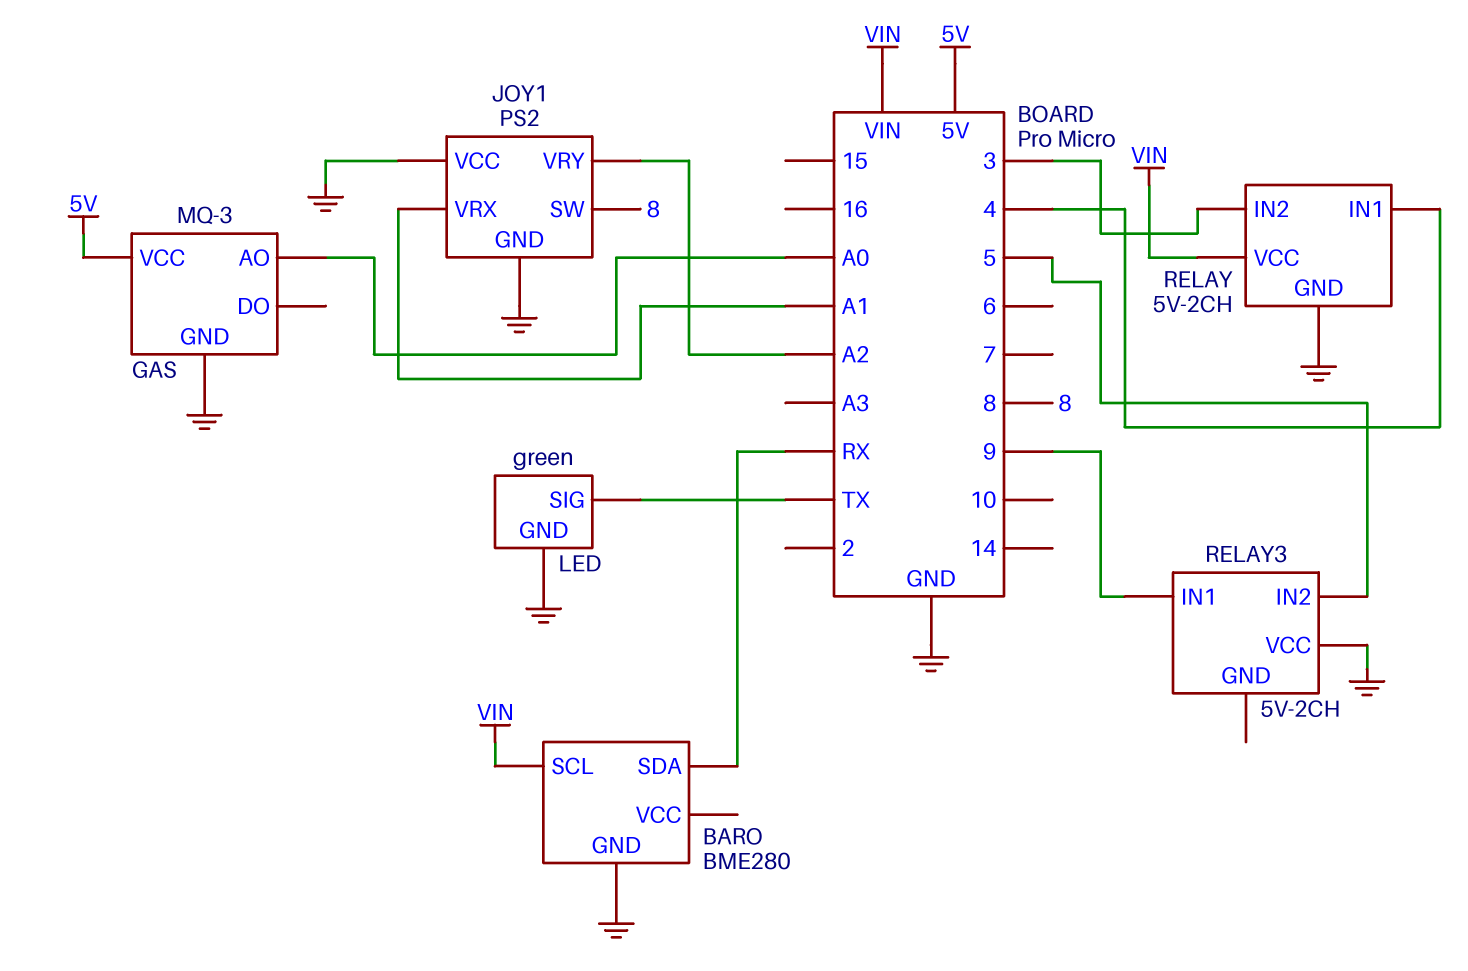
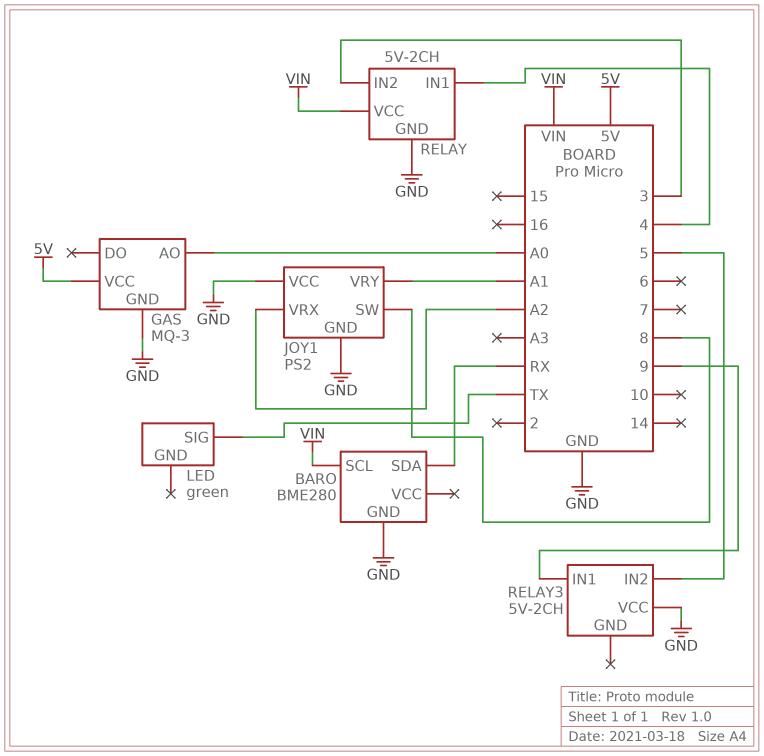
JOY1 pin VRX: A1 -> A2
JOY1 pin VRY: A2 -> A1
LED pin GND: GND -> none

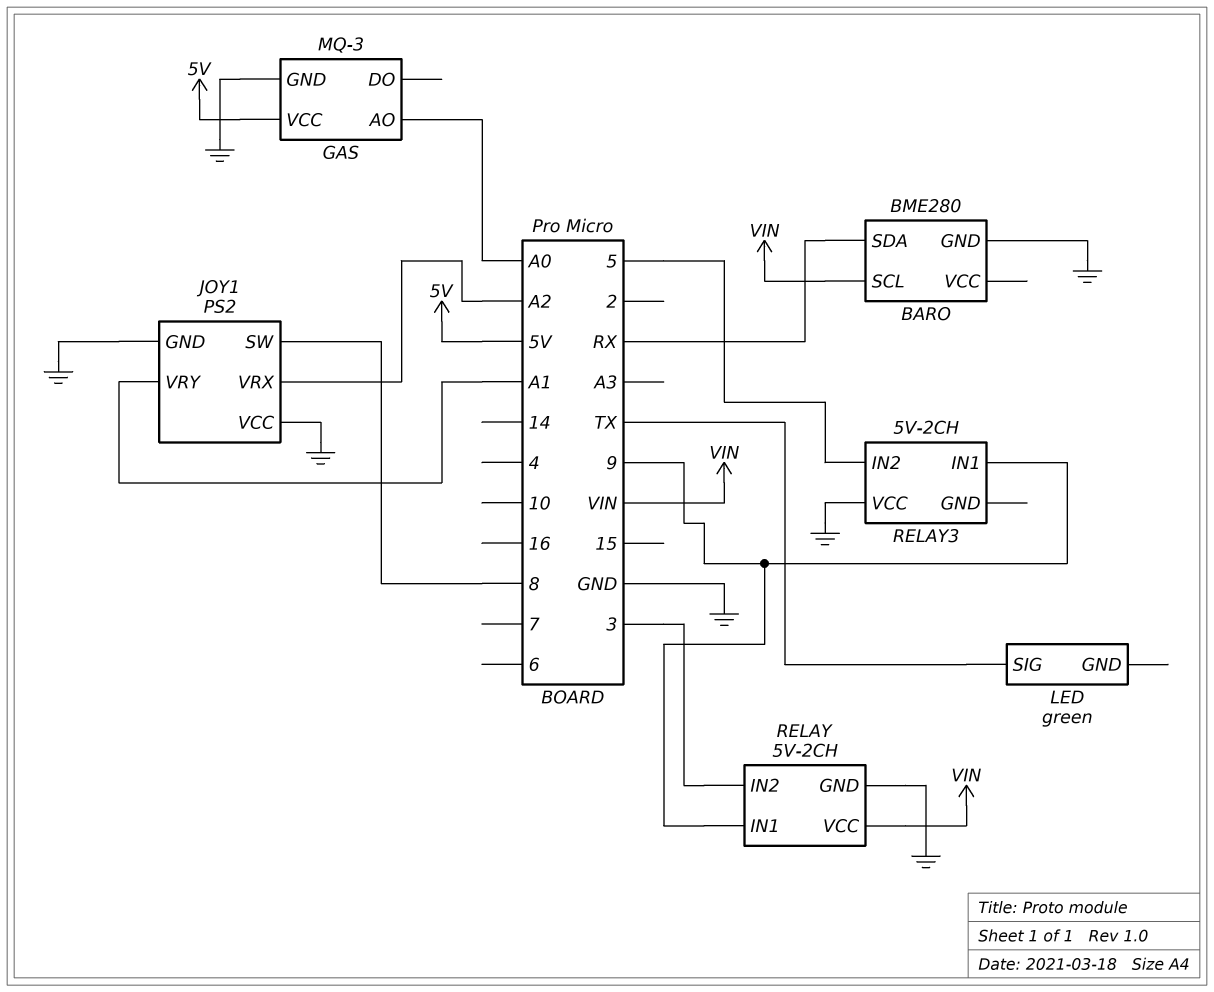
RELAY pin IN1: 4 -> 9

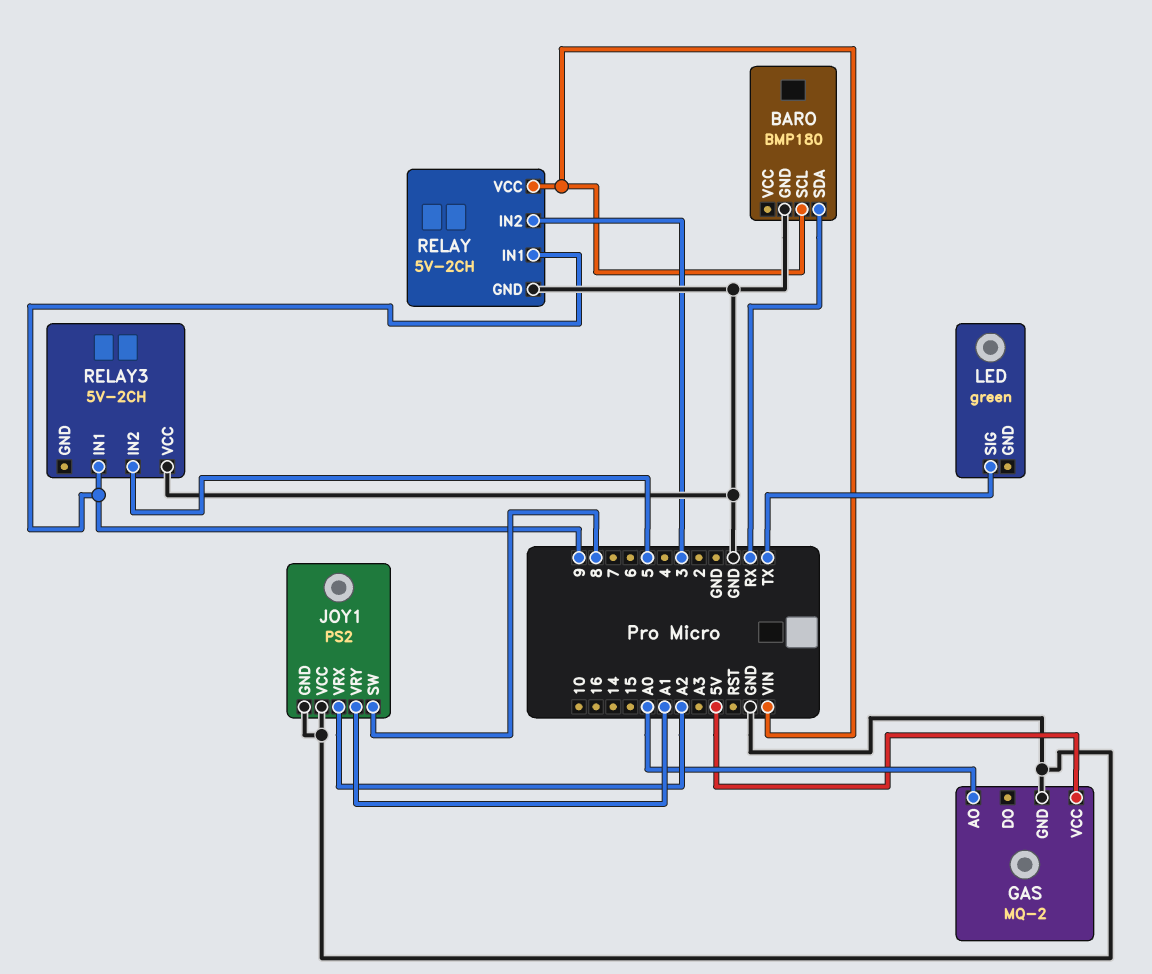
BARO: BME280 -> BMP180
GAS: MQ-3 -> MQ-2

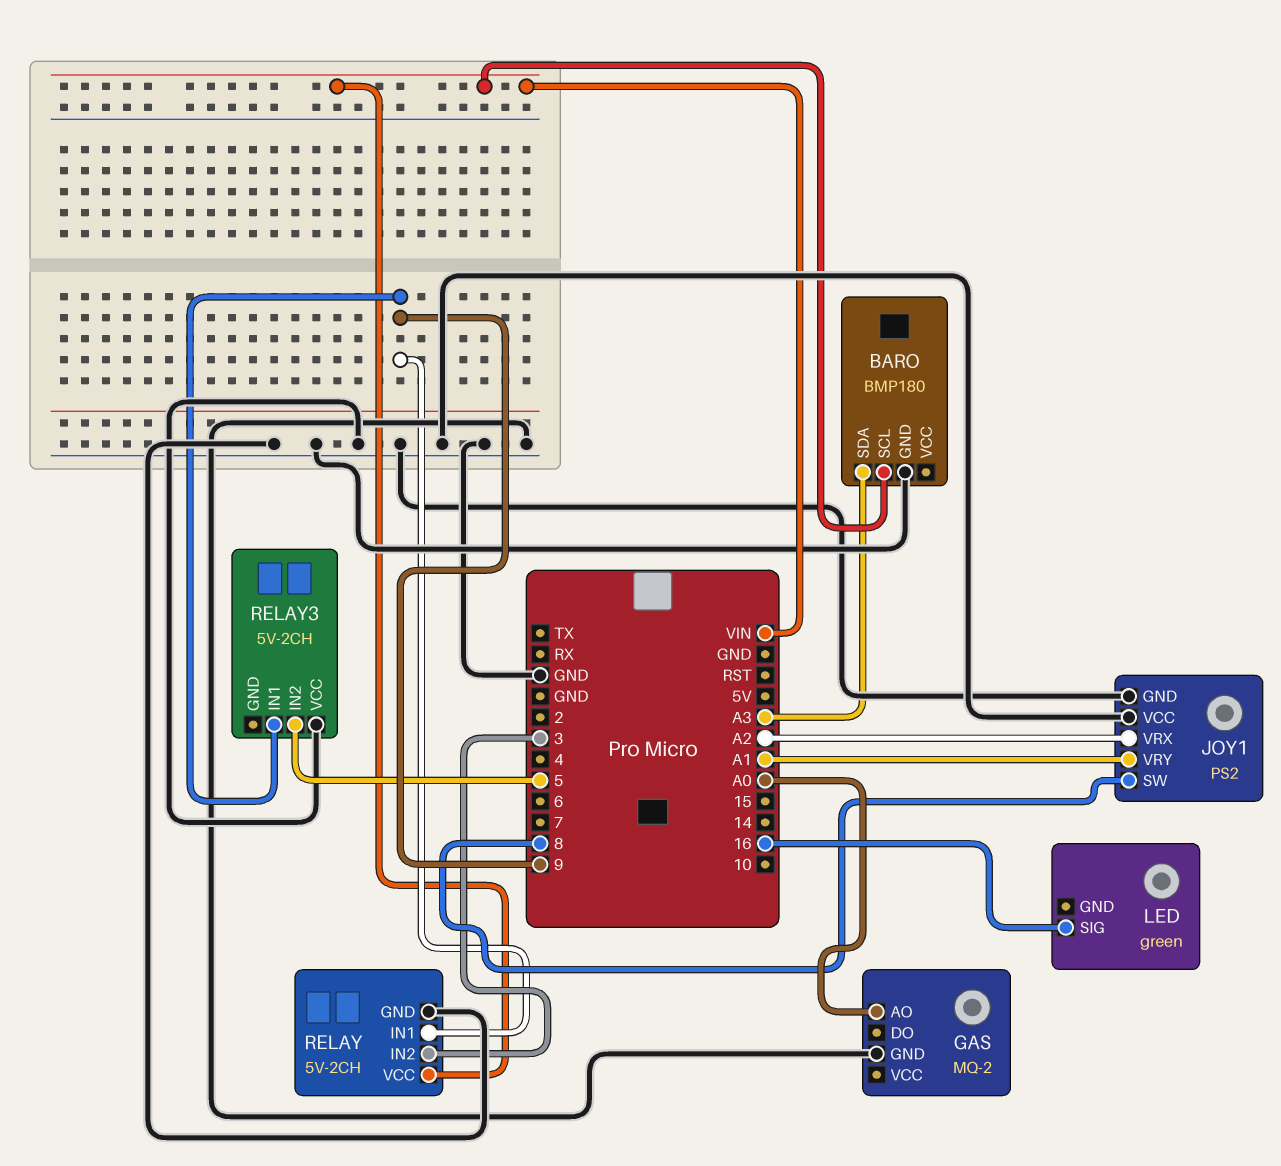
BARO pin SDA: RX -> A3
GAS pin VCC: 5V -> none
LED pin SIG: TX -> 16

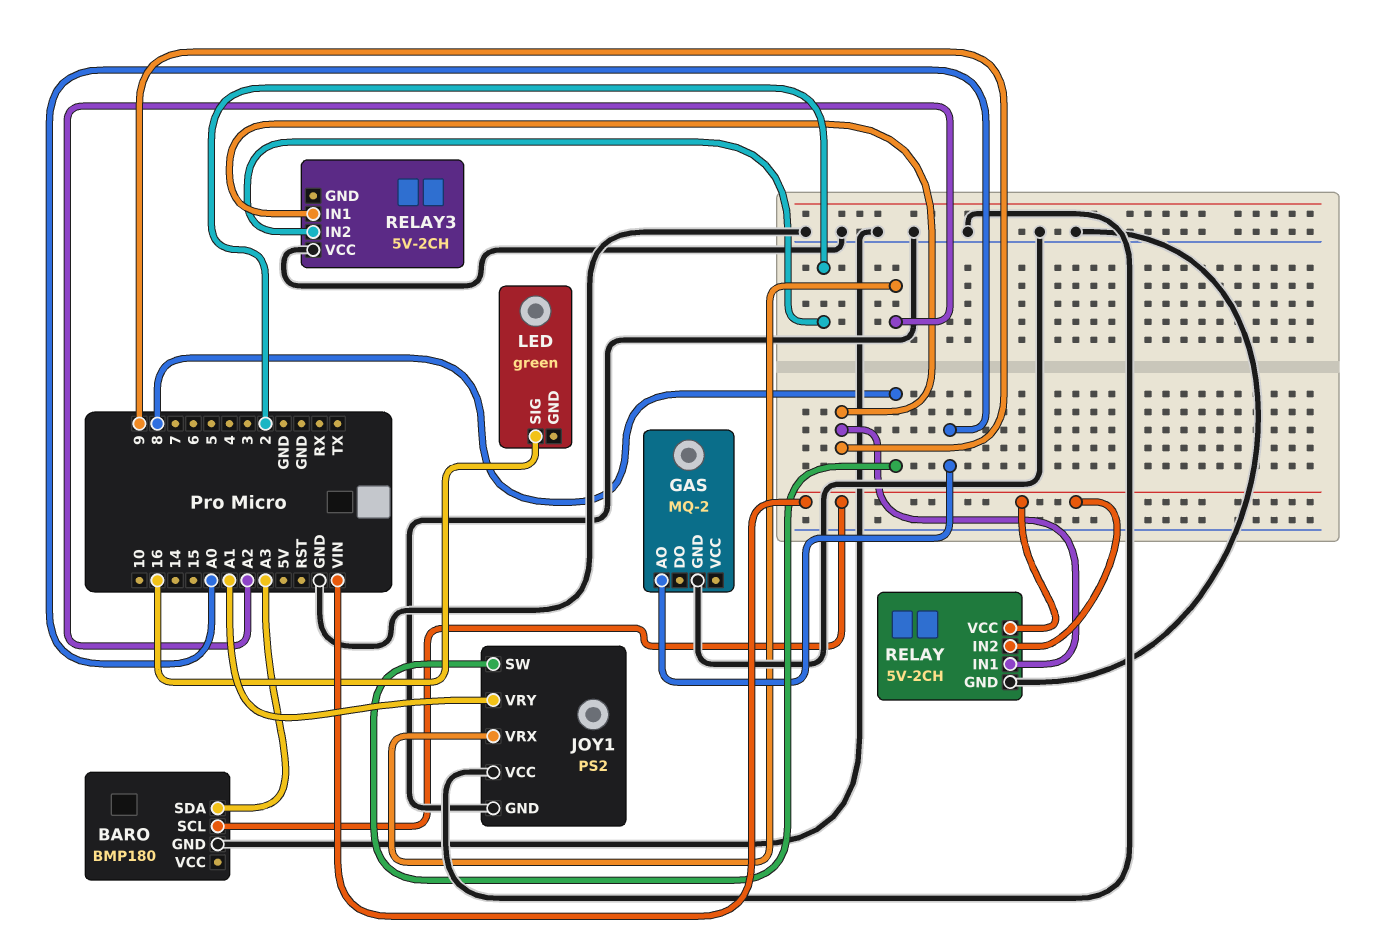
RELAY pin IN2: 3 -> VIN
RELAY3 pin IN2: 5 -> 2

